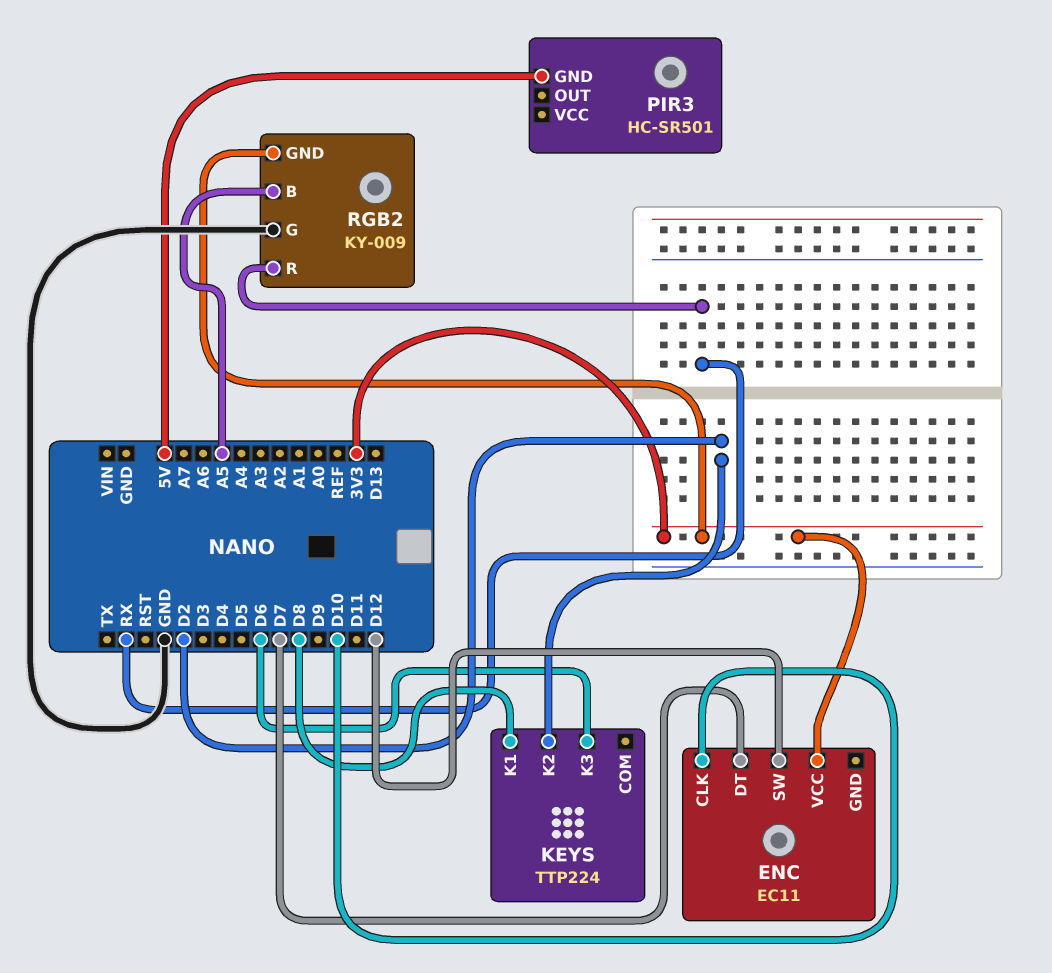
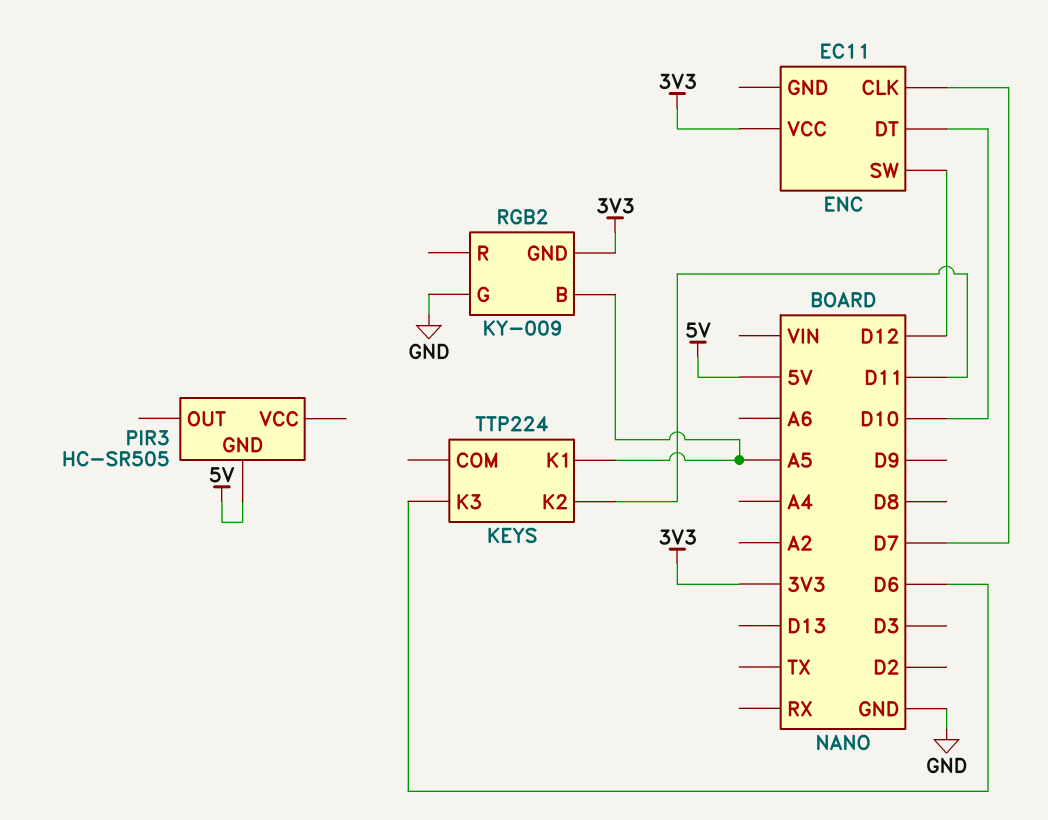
ENC pin CLK: D10 -> D7
ENC pin DT: D7 -> D10
KEYS pin K1: D8 -> A5
KEYS pin K2: D2 -> D11
PIR3: HC-SR501 -> HC-SR505
RGB2 pin R: RX -> none

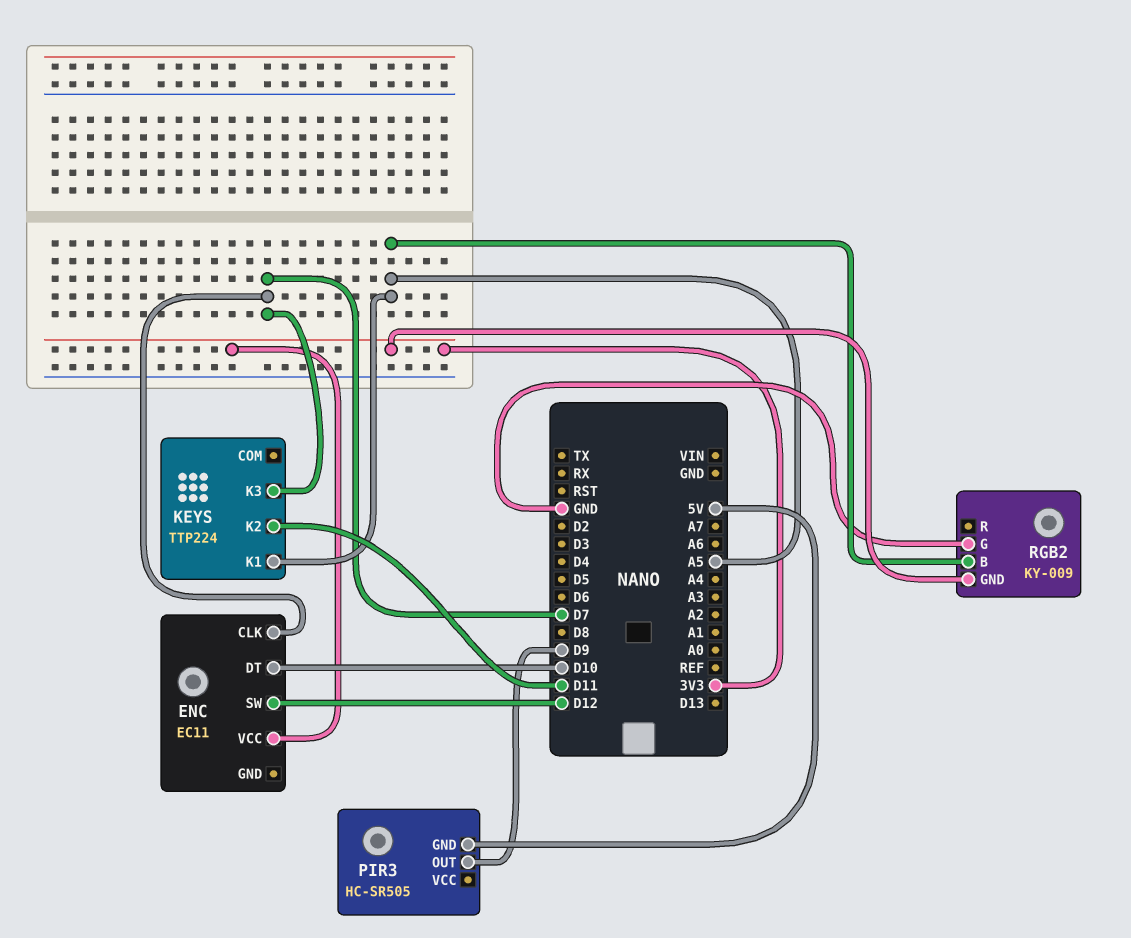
KEYS pin K3: D6 -> D7
PIR3 pin OUT: none -> D9

